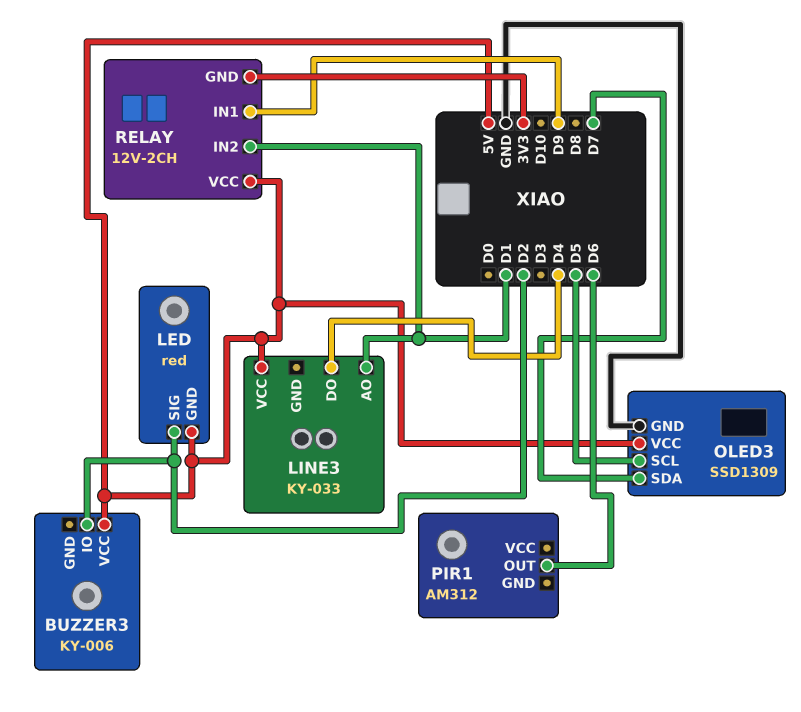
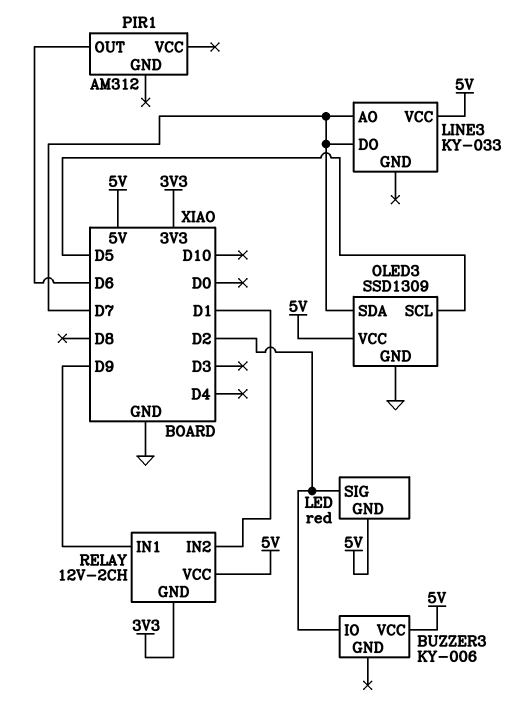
LINE3 pin AO: D1 -> D7
LINE3 pin DO: D4 -> D7

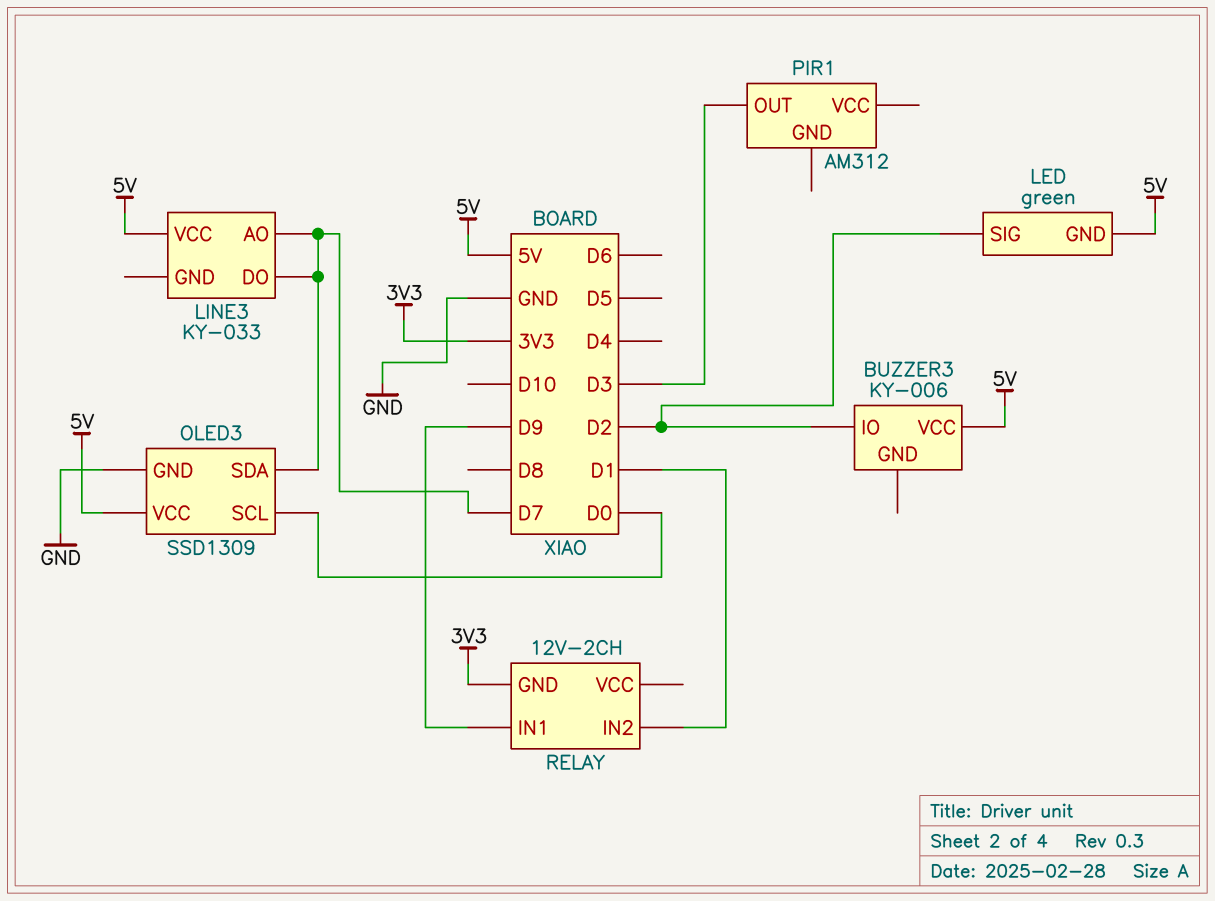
LED: red -> green
OLED3 pin SCL: D5 -> D0
PIR1 pin OUT: D6 -> D3
RELAY pin VCC: 5V -> none

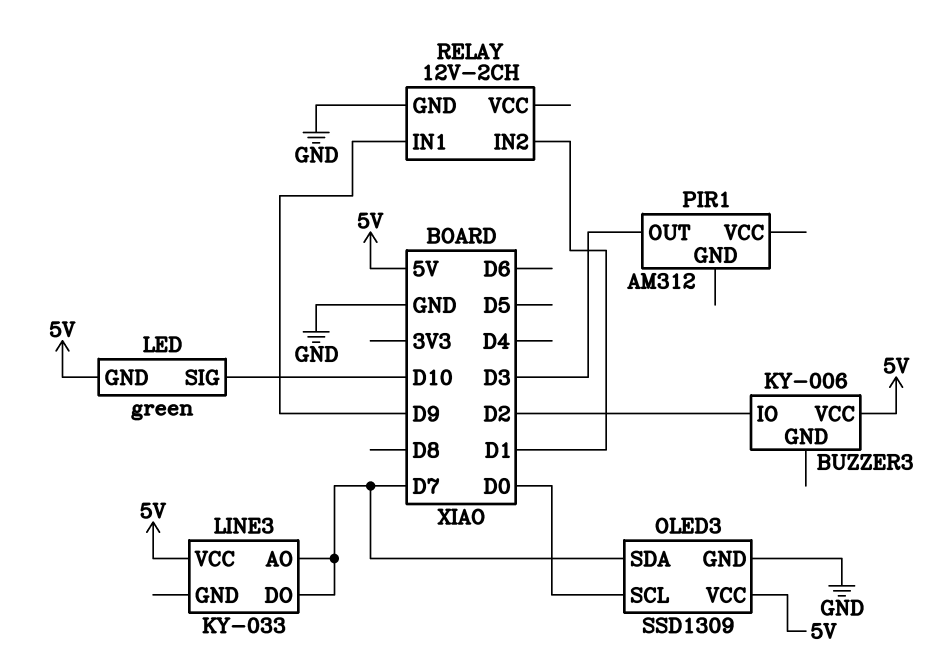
LED pin SIG: D2 -> D10
RELAY pin GND: 3V3 -> GND

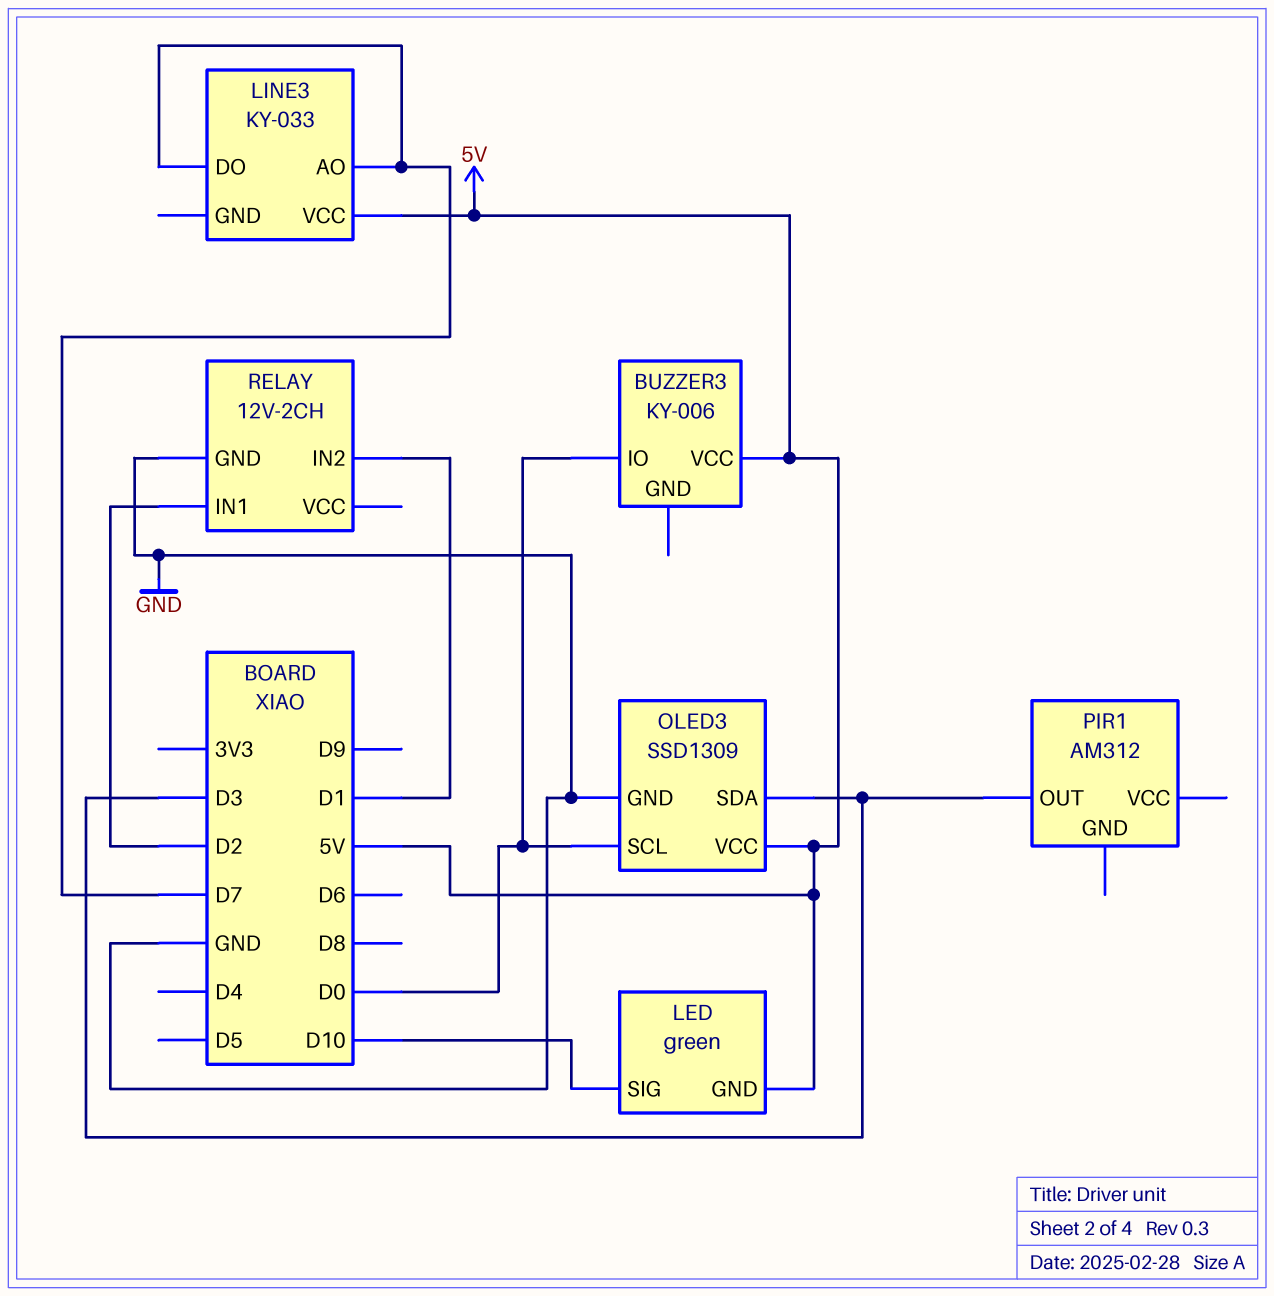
BUZZER3 pin IO: D2 -> D0
OLED3 pin SDA: D7 -> D3
RELAY pin IN1: D9 -> D2

